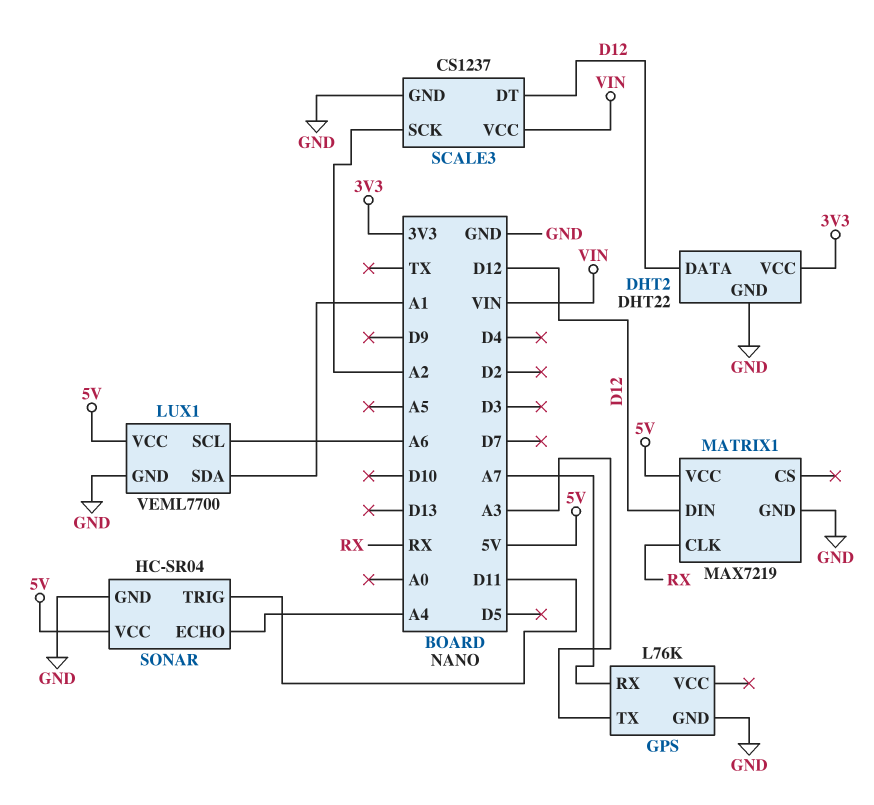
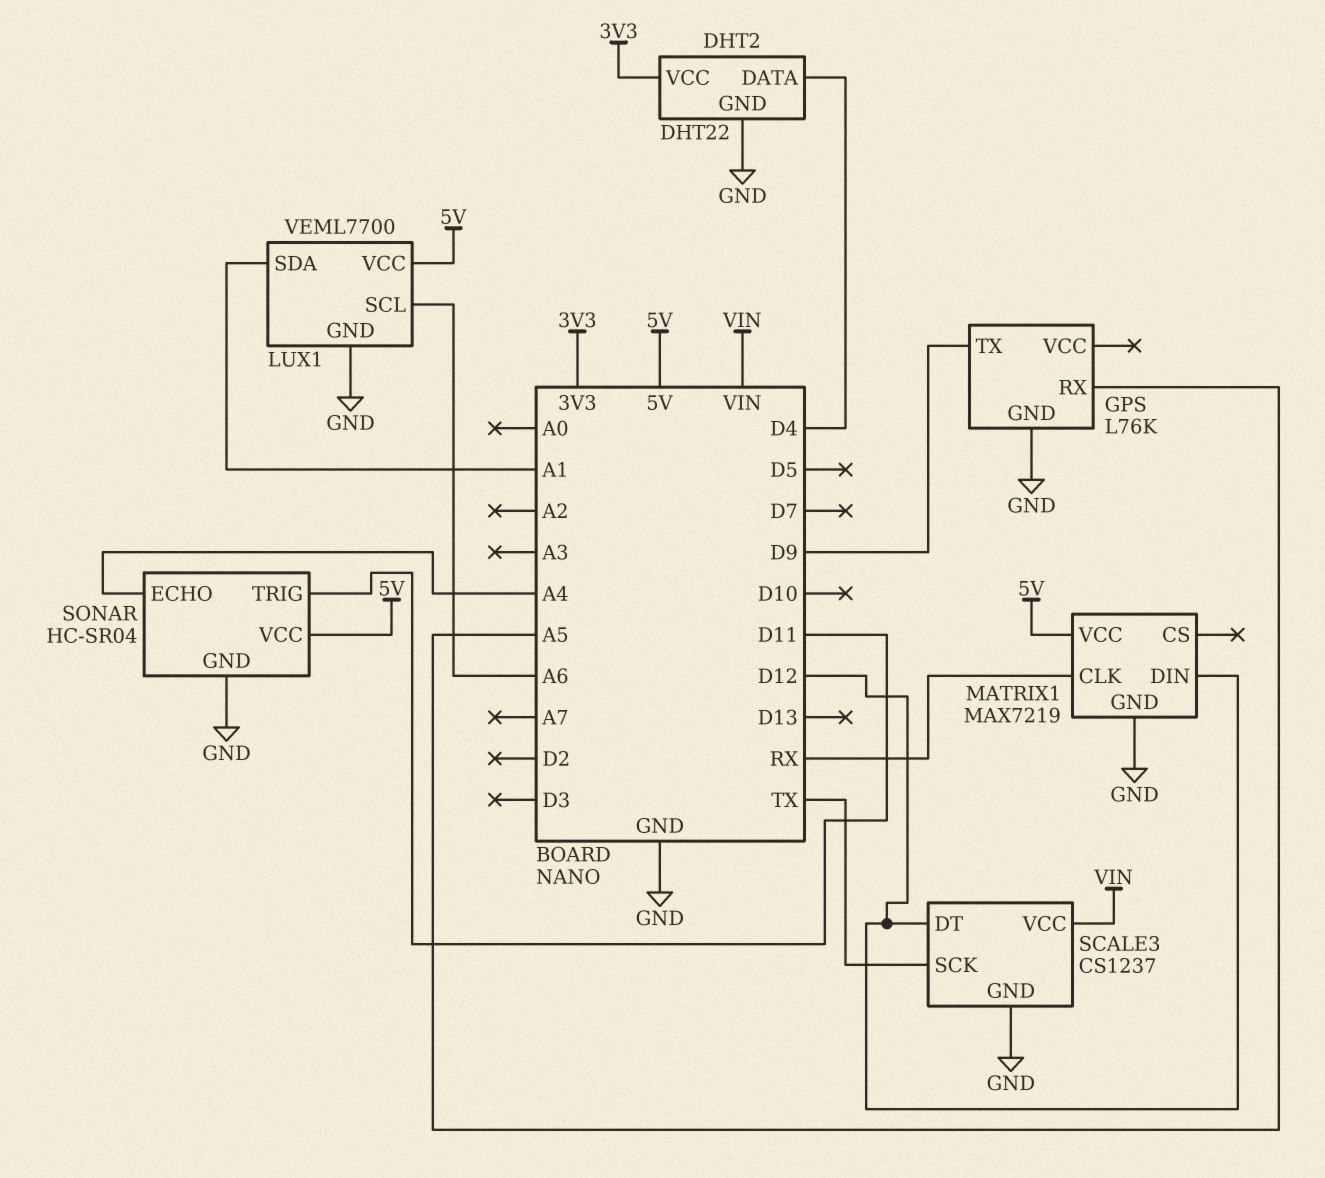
DHT2 pin DATA: D12 -> D4
GPS pin RX: A7 -> A5
GPS pin TX: A3 -> D9
SCALE3 pin SCK: A2 -> TX

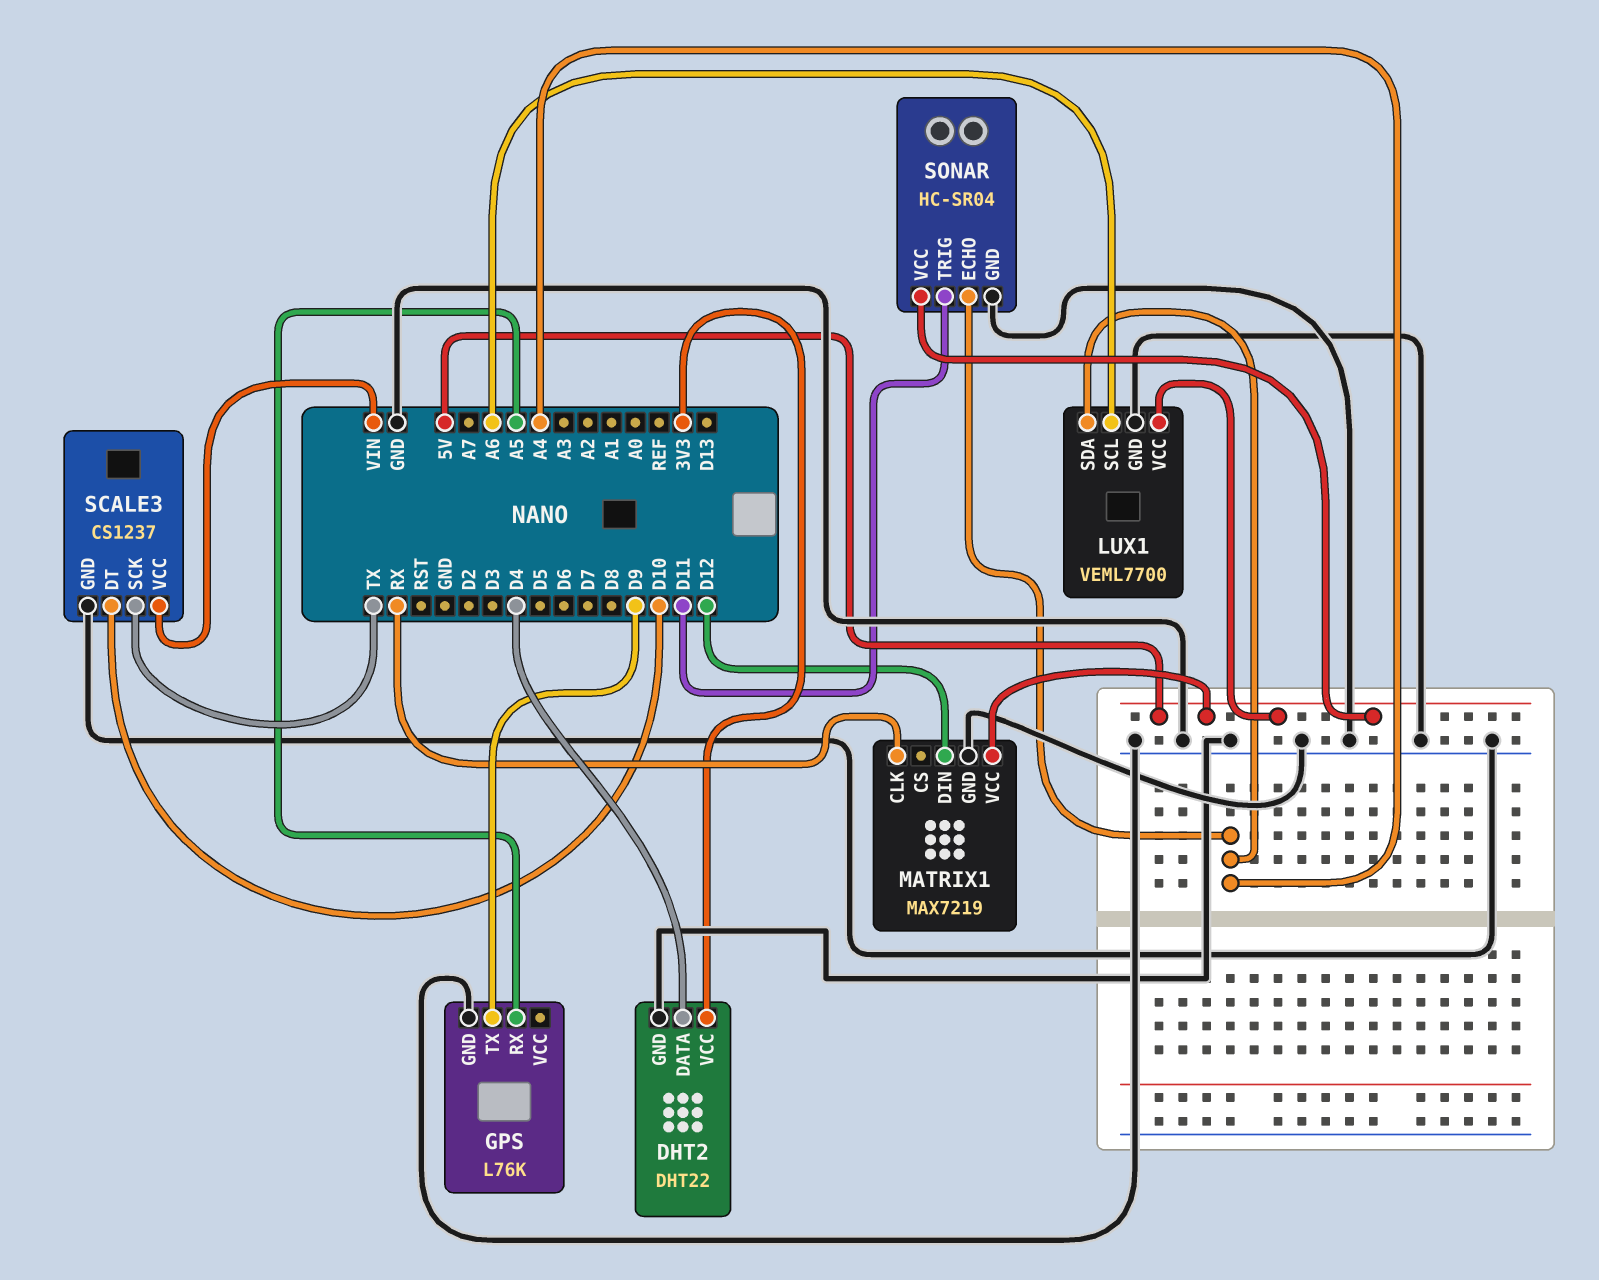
LUX1 pin SDA: A1 -> A4
SCALE3 pin DT: D12 -> D10

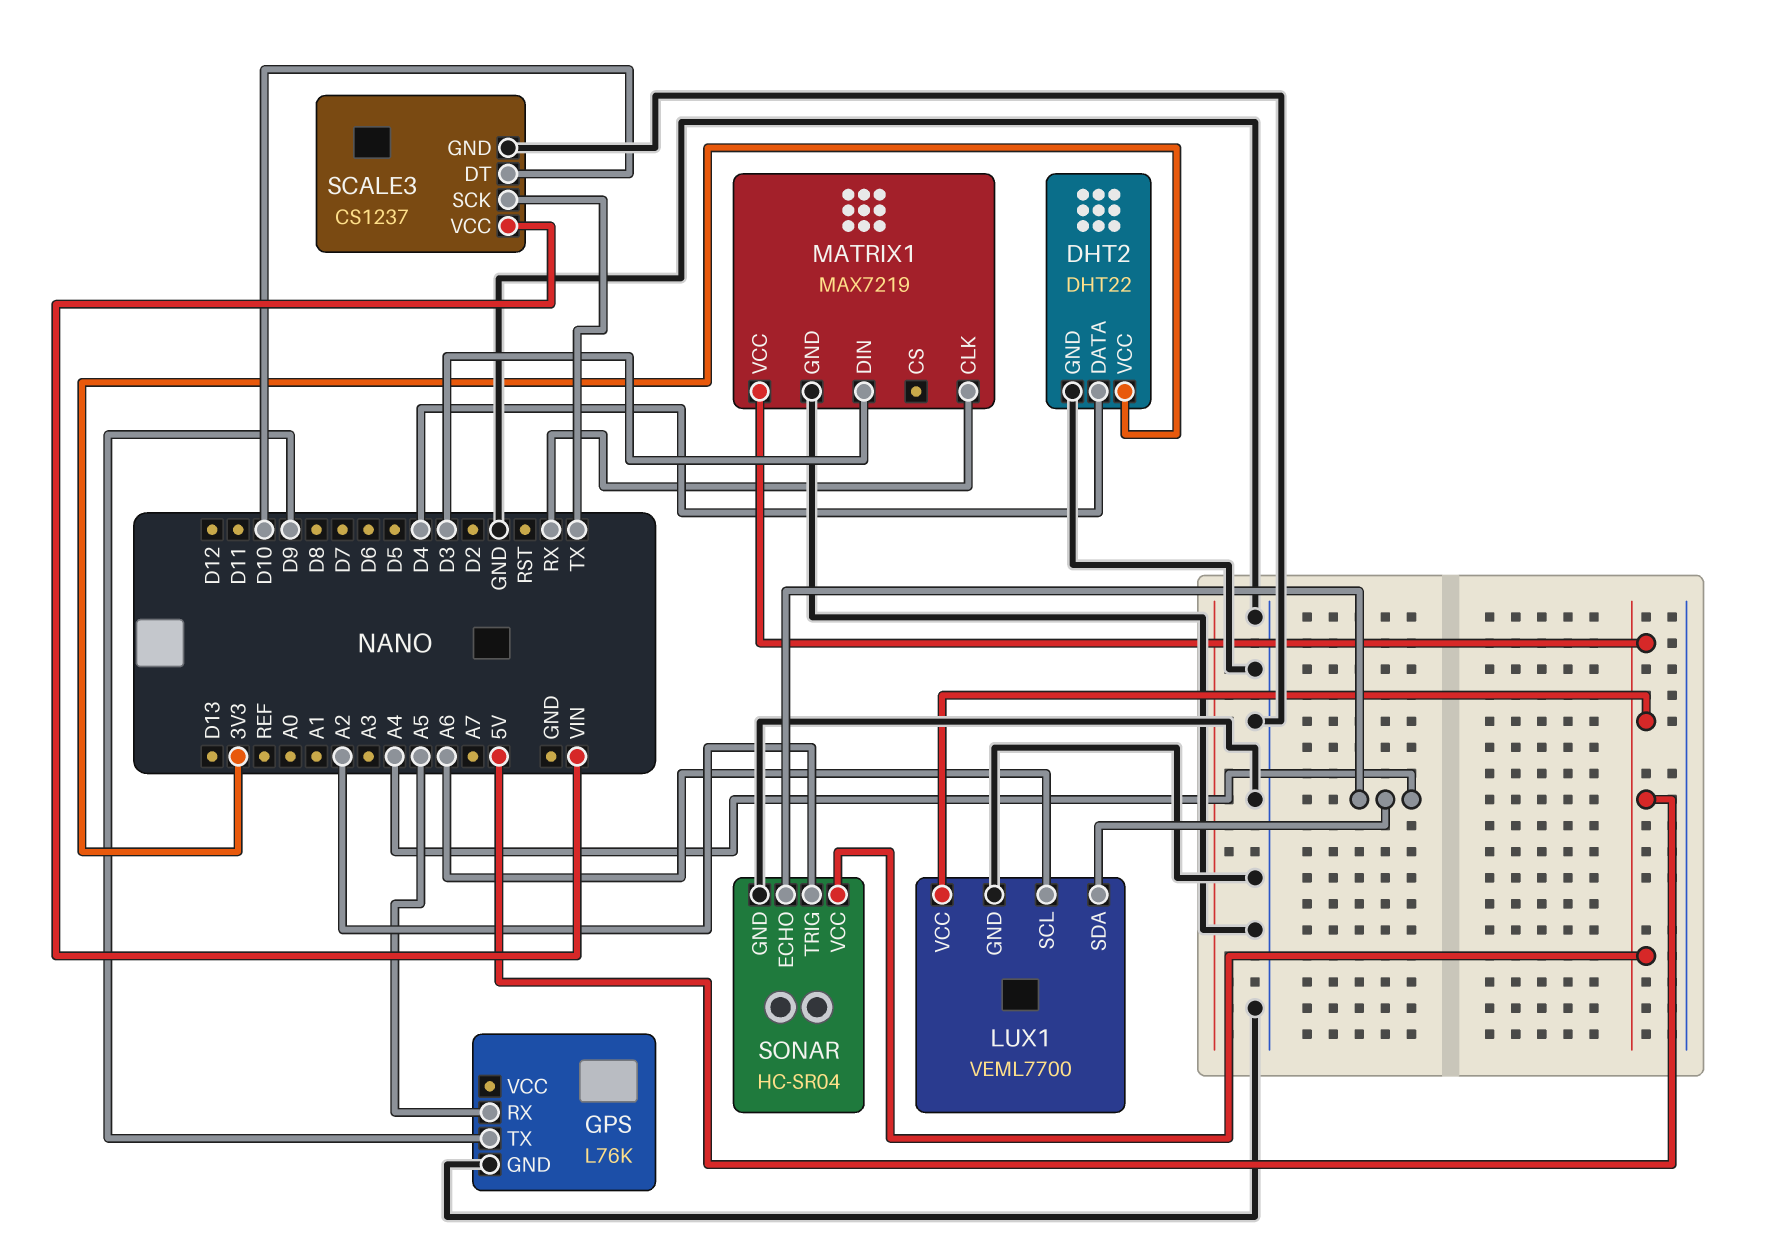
MATRIX1 pin DIN: D12 -> D3
SONAR pin TRIG: D11 -> A2

